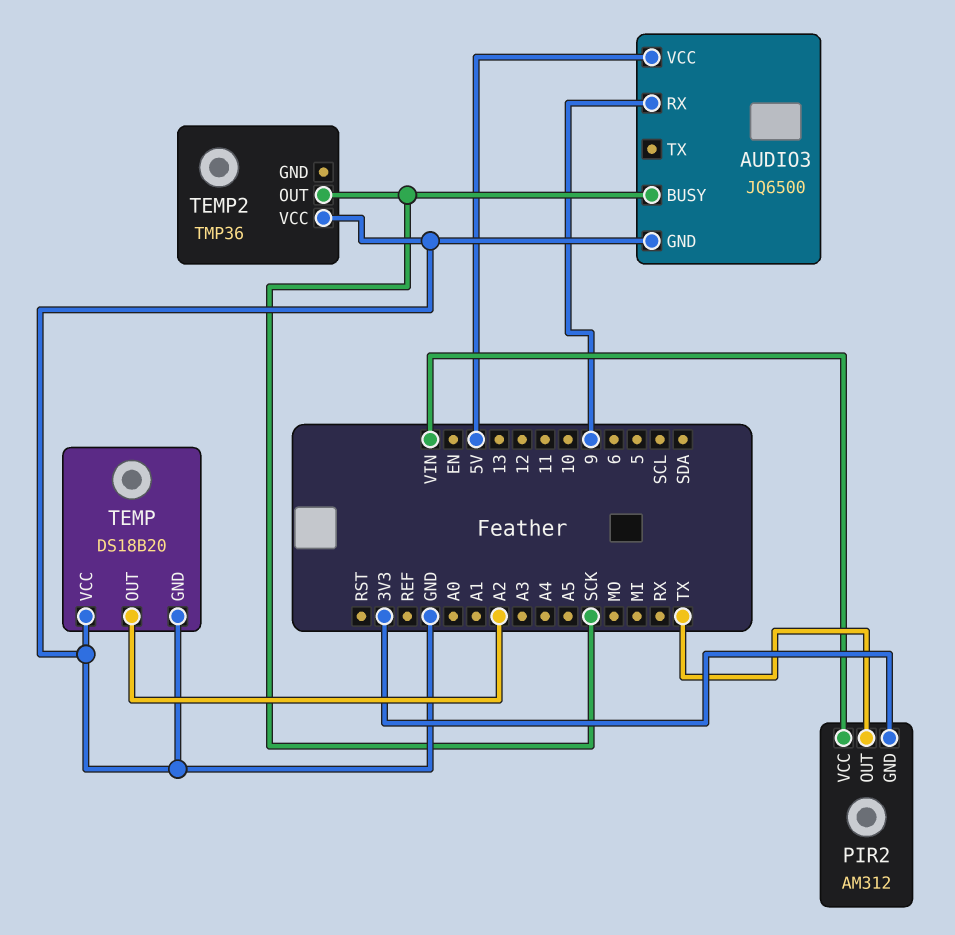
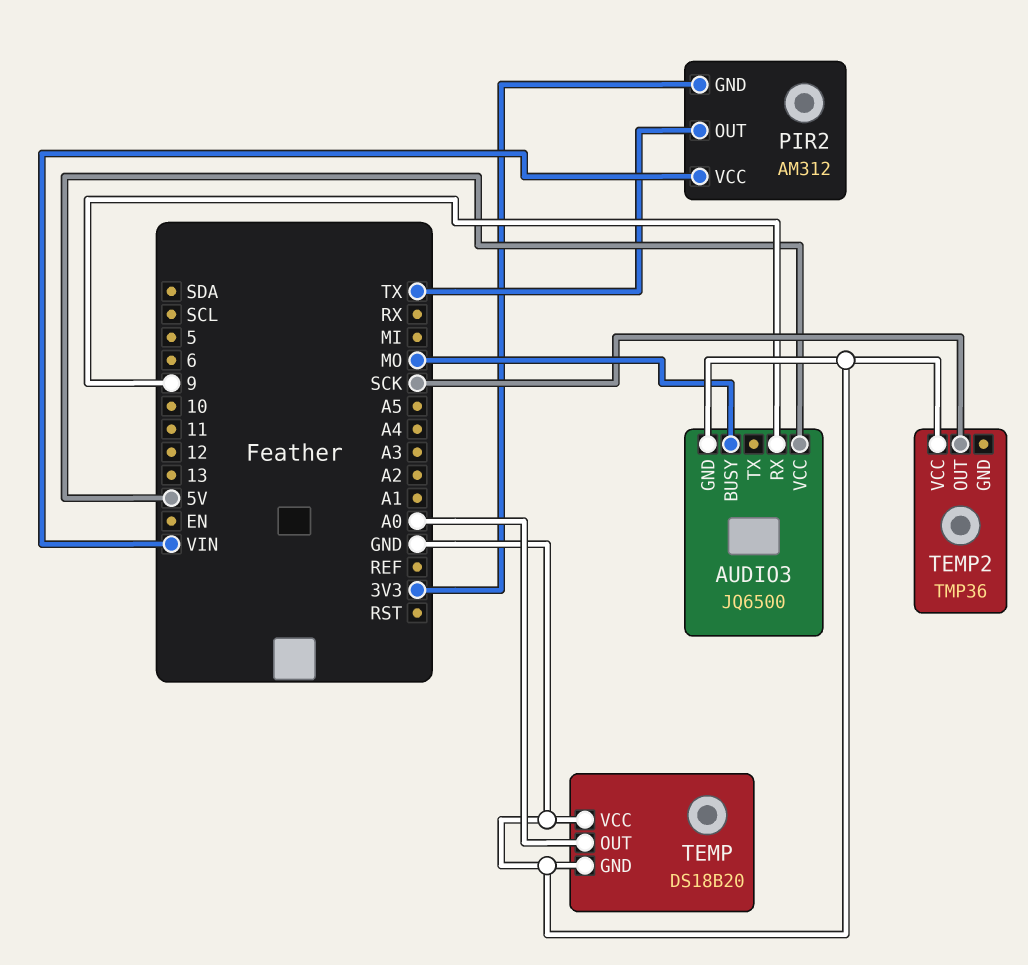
AUDIO3 pin BUSY: SCK -> MO
TEMP pin OUT: A2 -> A0

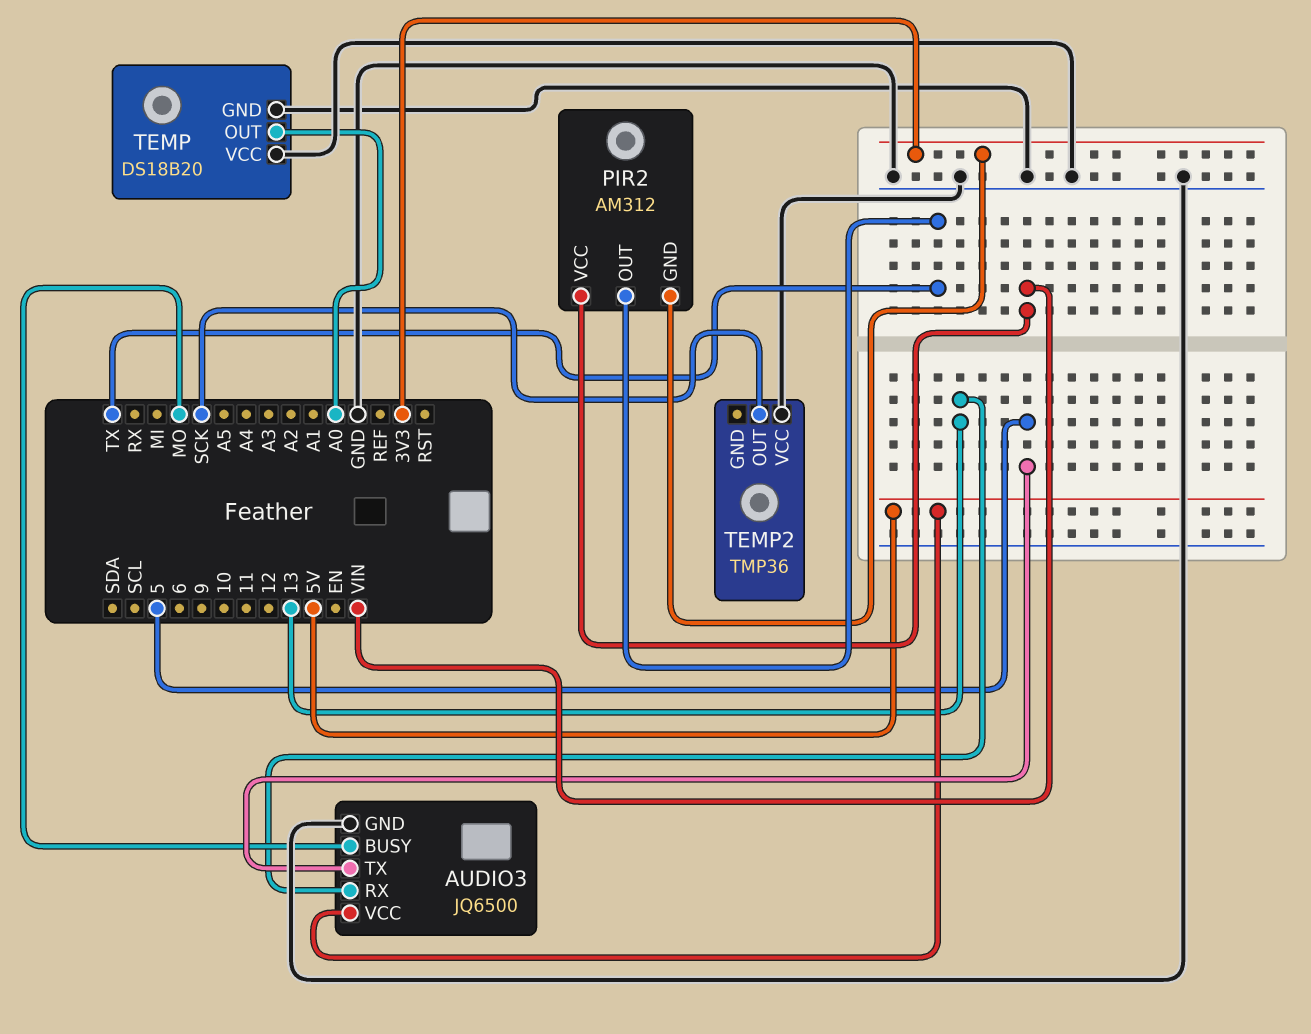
AUDIO3 pin RX: 9 -> 13
AUDIO3 pin TX: none -> 5

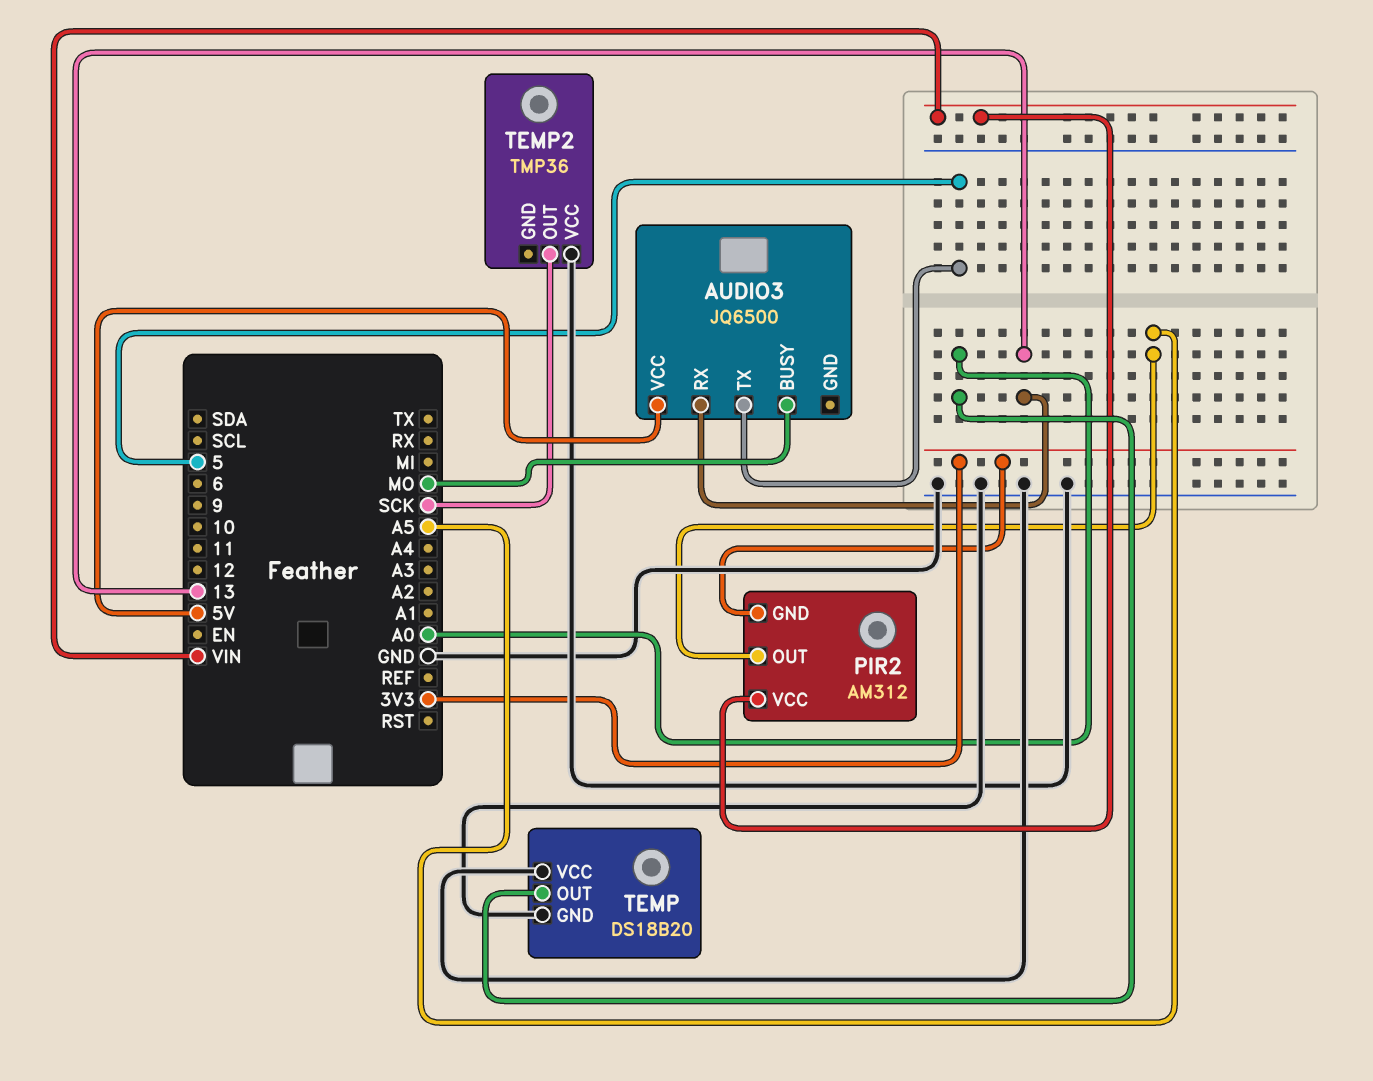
AUDIO3 pin GND: GND -> none
PIR2 pin OUT: TX -> A5

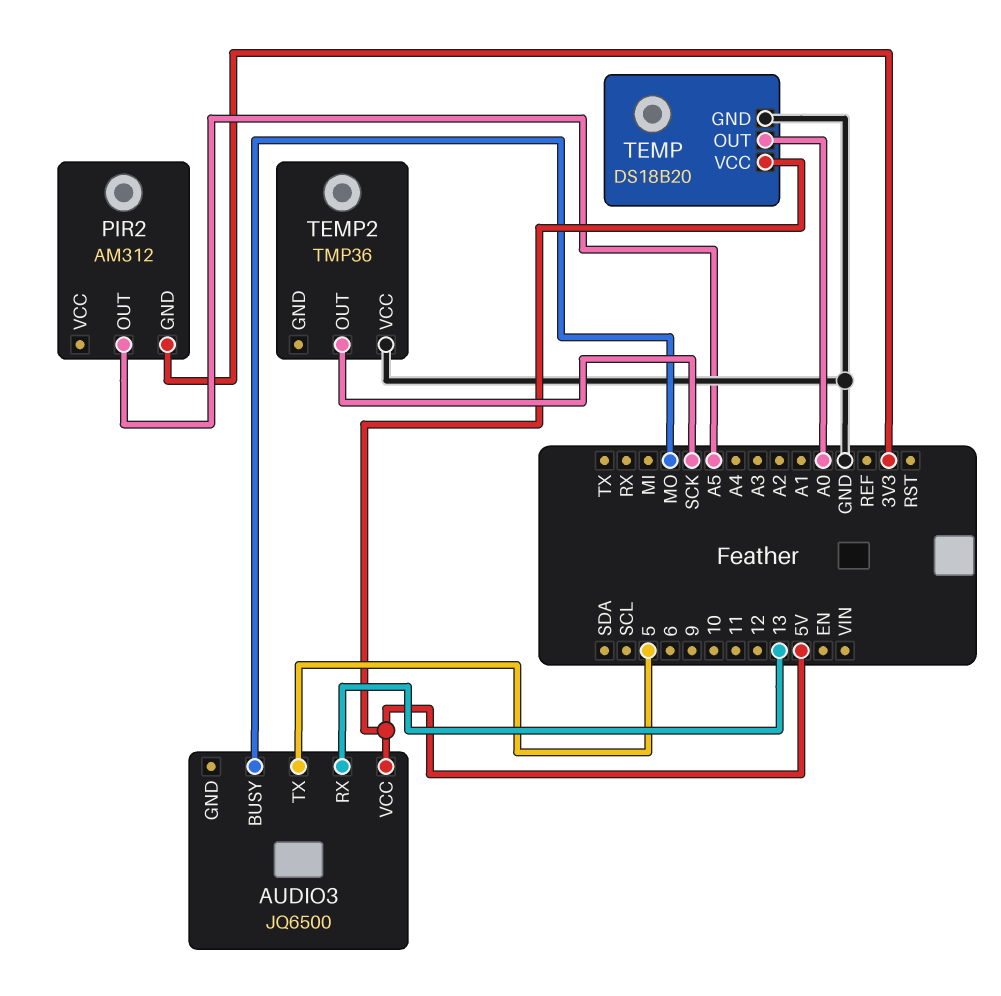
PIR2 pin VCC: VIN -> none
TEMP pin VCC: GND -> 5V

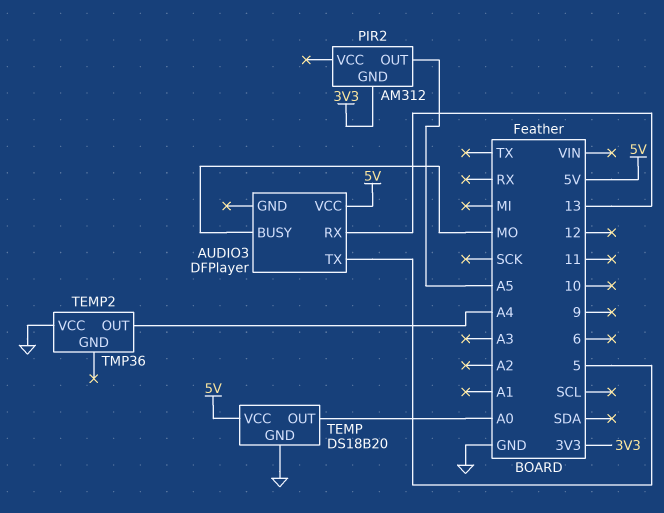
AUDIO3: JQ6500 -> DFPlayer
TEMP2 pin OUT: SCK -> A4

